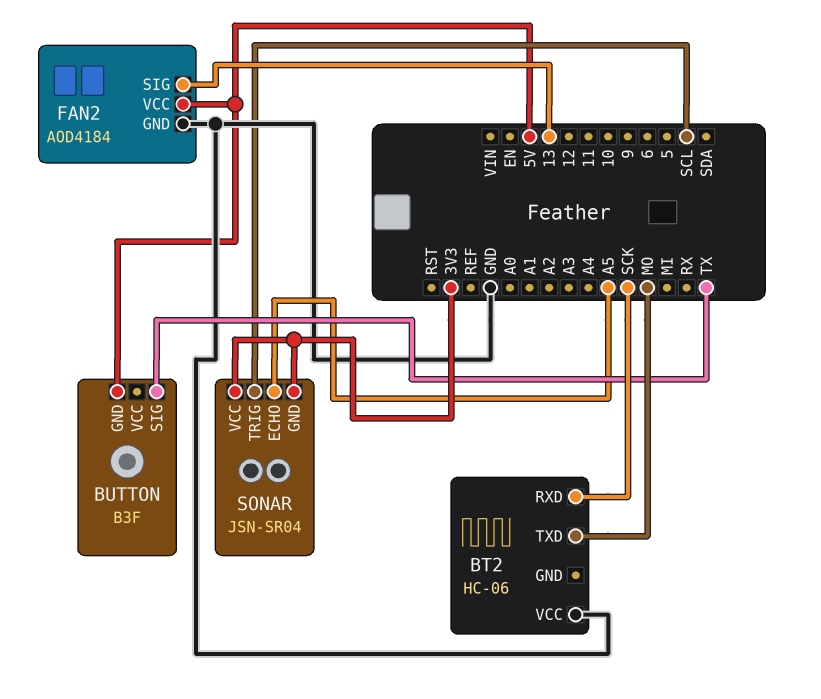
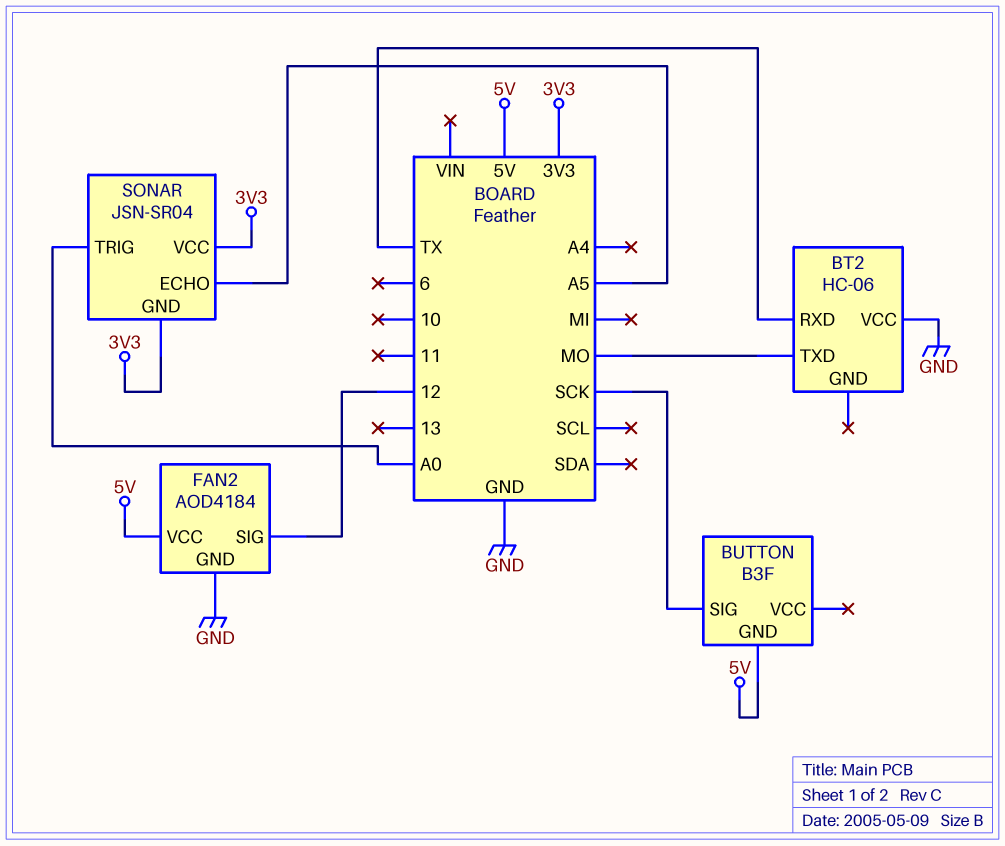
BT2 pin RXD: SCK -> TX
BUTTON pin SIG: TX -> SCK
FAN2 pin SIG: 13 -> 12
SONAR pin TRIG: SCL -> A0

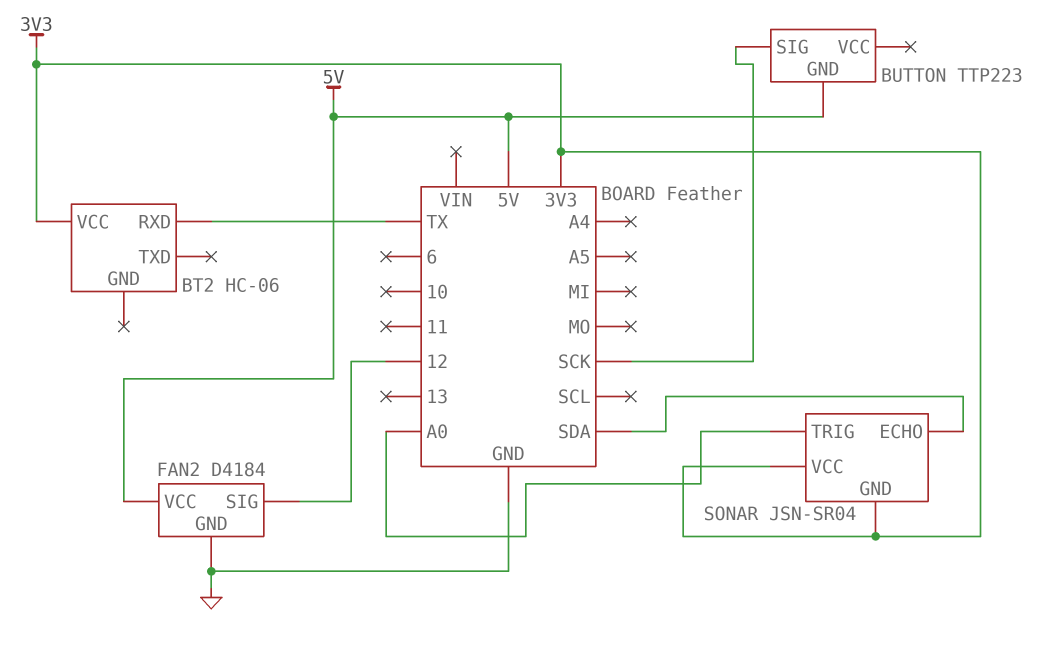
BT2 pin TXD: MO -> none
BT2 pin VCC: GND -> 3V3
BUTTON: B3F -> TTP223
FAN2: AOD4184 -> D4184
SONAR pin ECHO: A5 -> SDA

